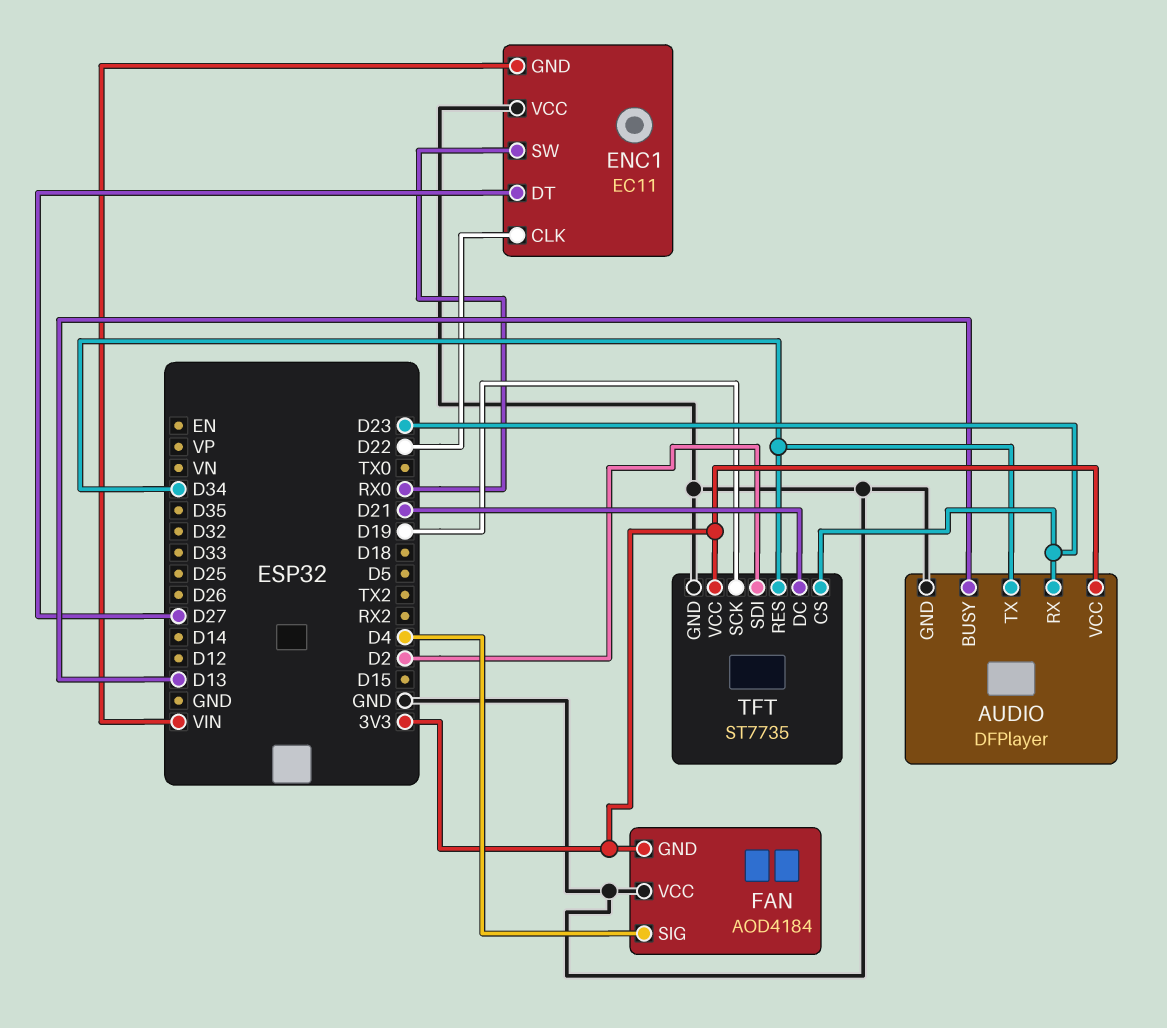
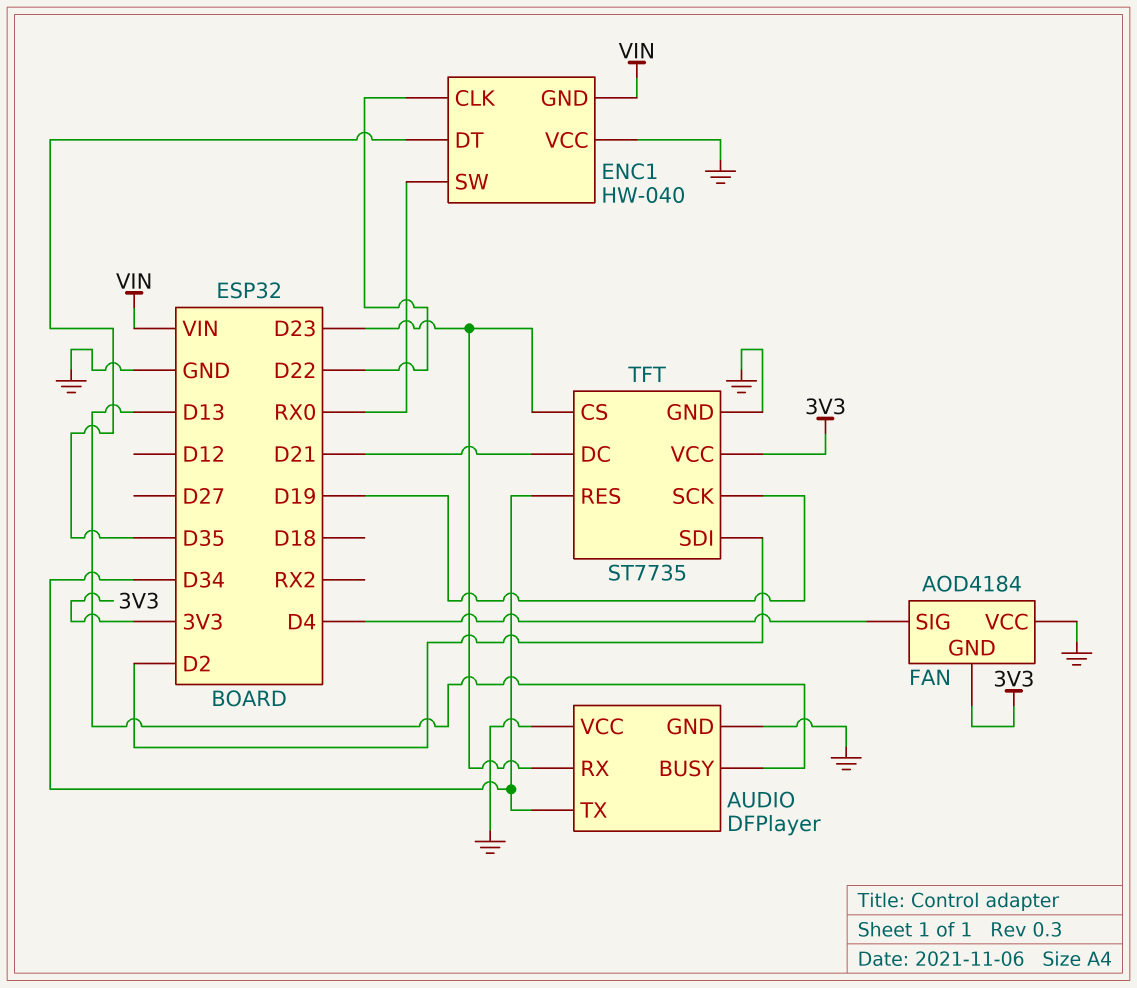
AUDIO pin VCC: 3V3 -> GND
ENC1: EC11 -> HW-040
ENC1 pin DT: D27 -> D35

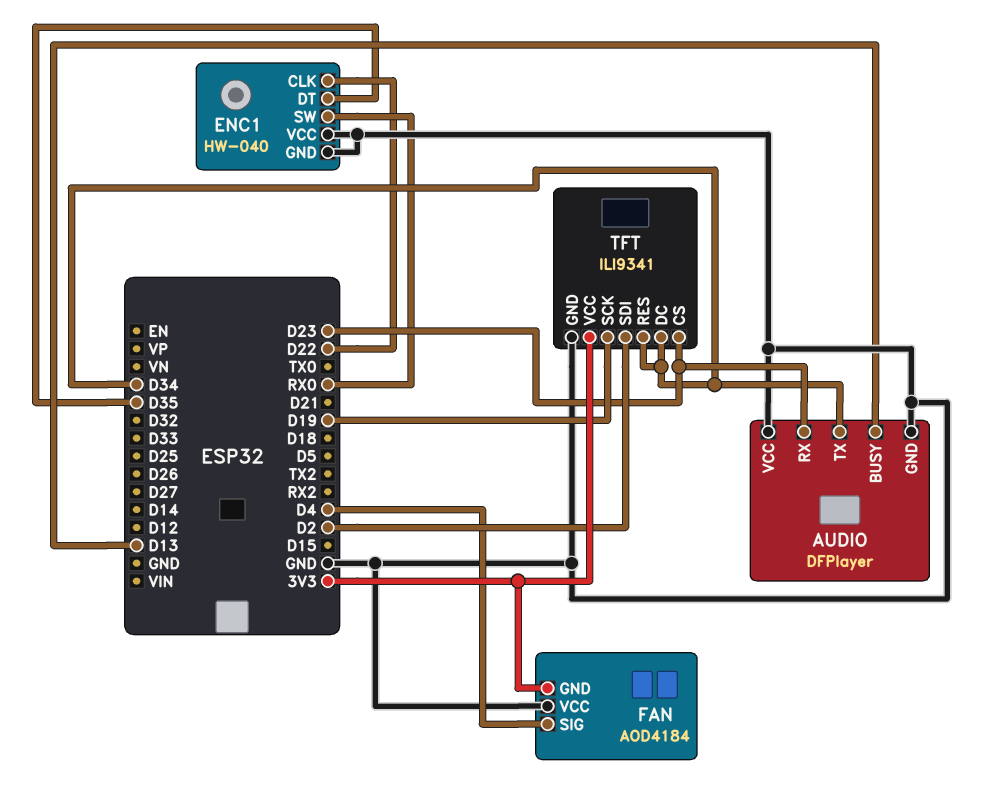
ENC1 pin GND: VIN -> GND
TFT: ST7735 -> ILI9341
TFT pin DC: D21 -> D34

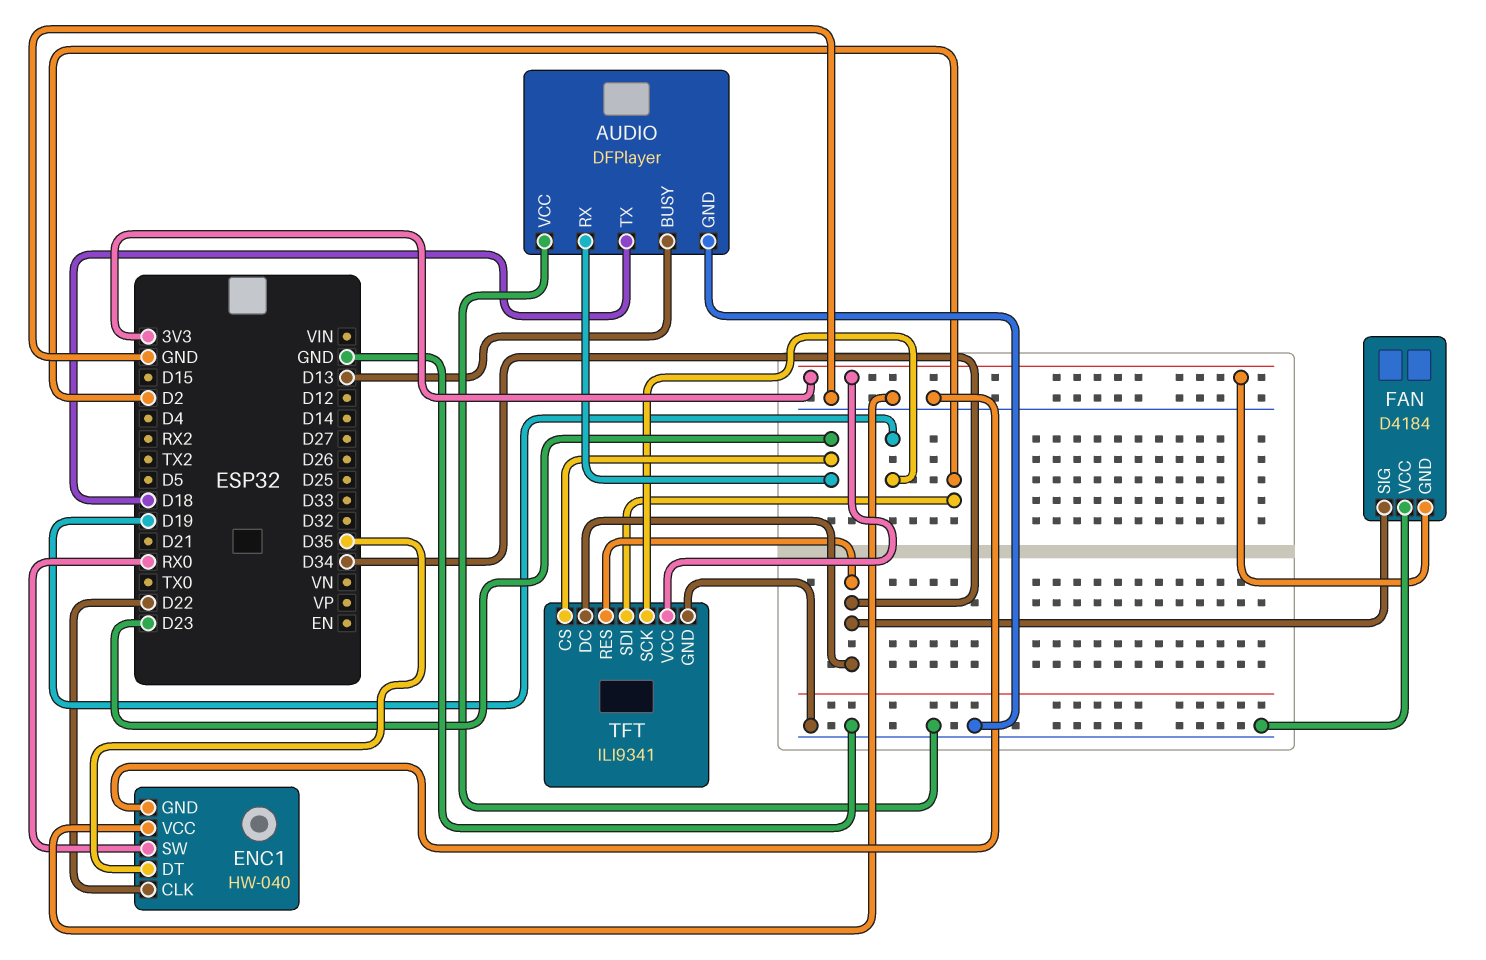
AUDIO pin TX: D34 -> D18
FAN: AOD4184 -> D4184
FAN pin SIG: D4 -> D34

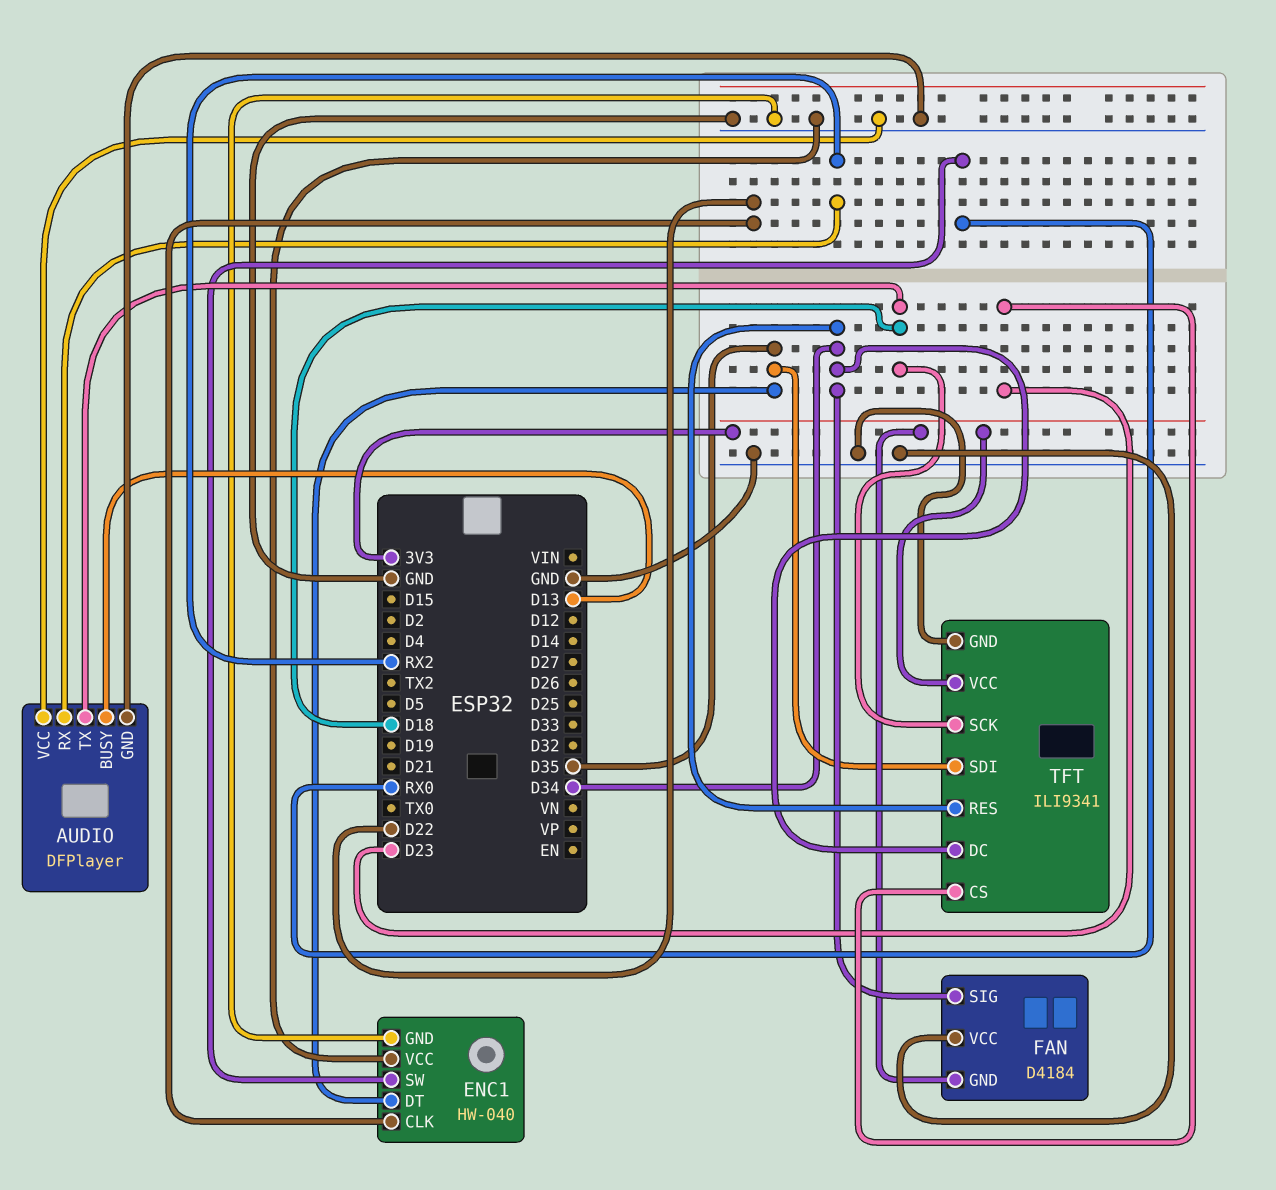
AUDIO pin RX: D23 -> RX2
TFT pin SCK: D19 -> D18
TFT pin SDI: D2 -> D35

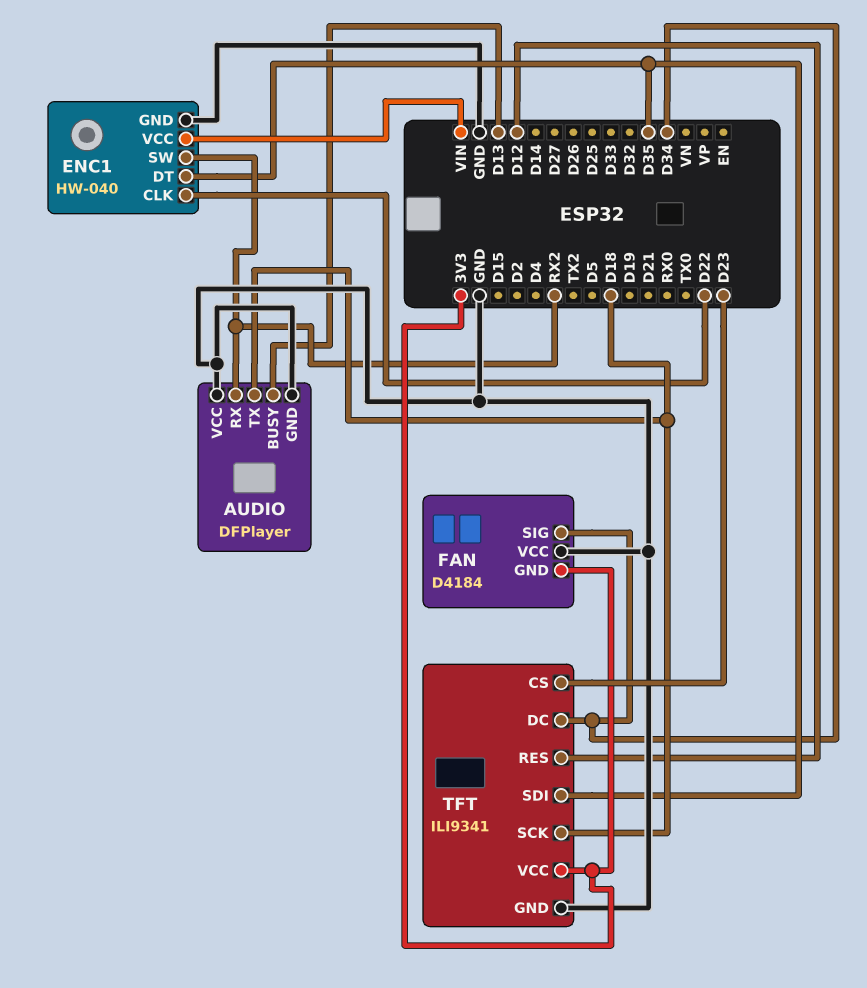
ENC1 pin SW: RX0 -> RX2
ENC1 pin VCC: GND -> VIN
TFT pin RES: D34 -> D12

